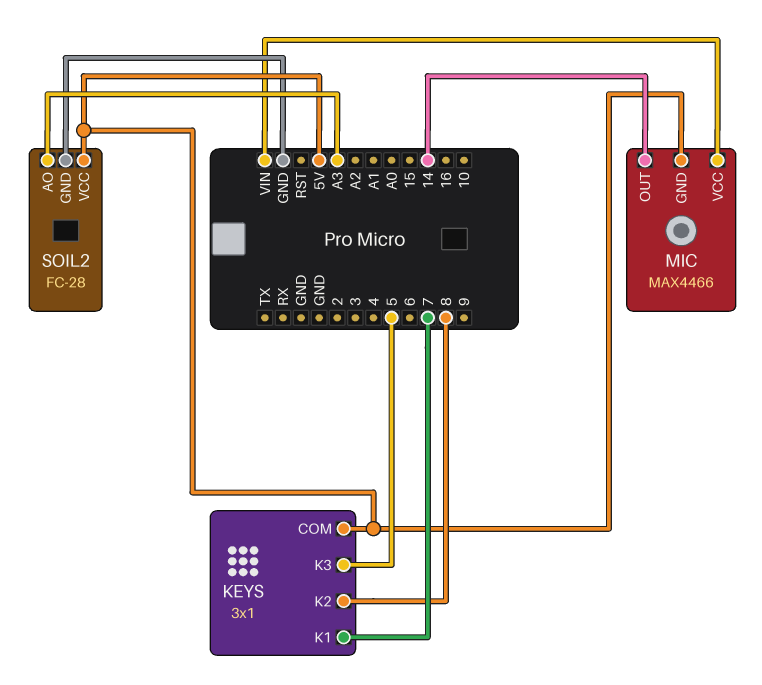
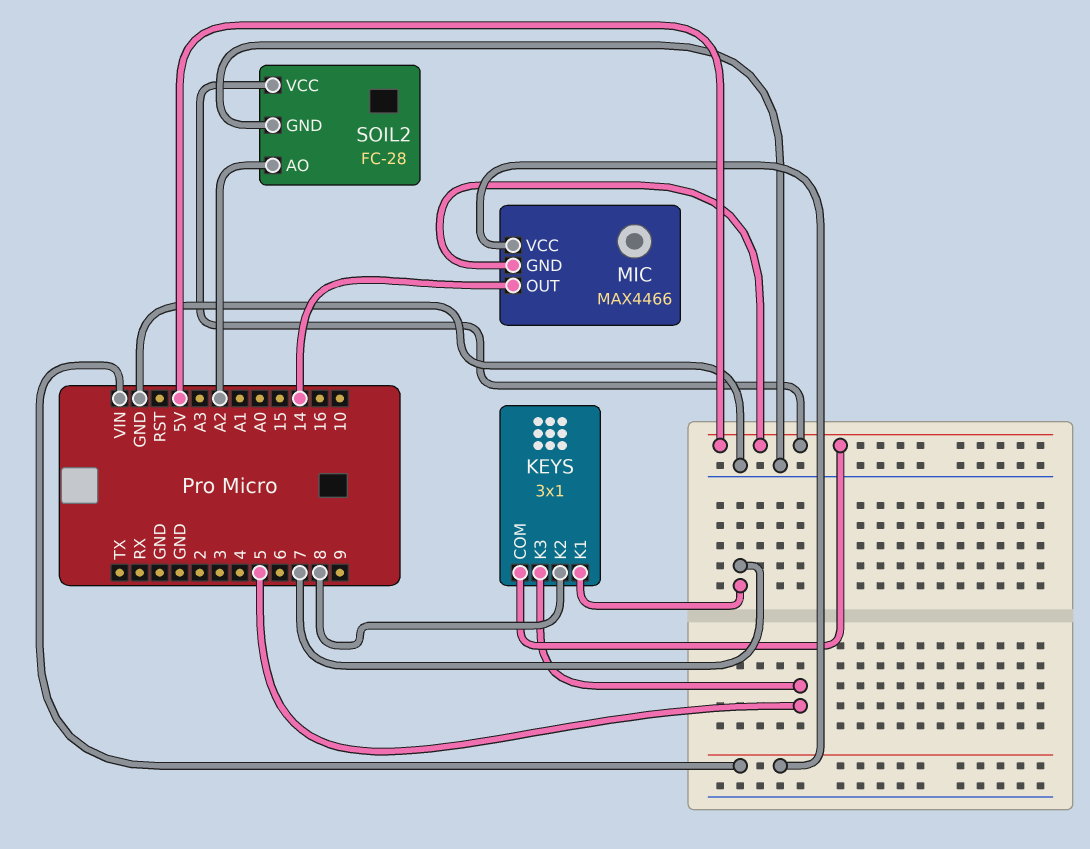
SOIL2 pin AO: A3 -> A2

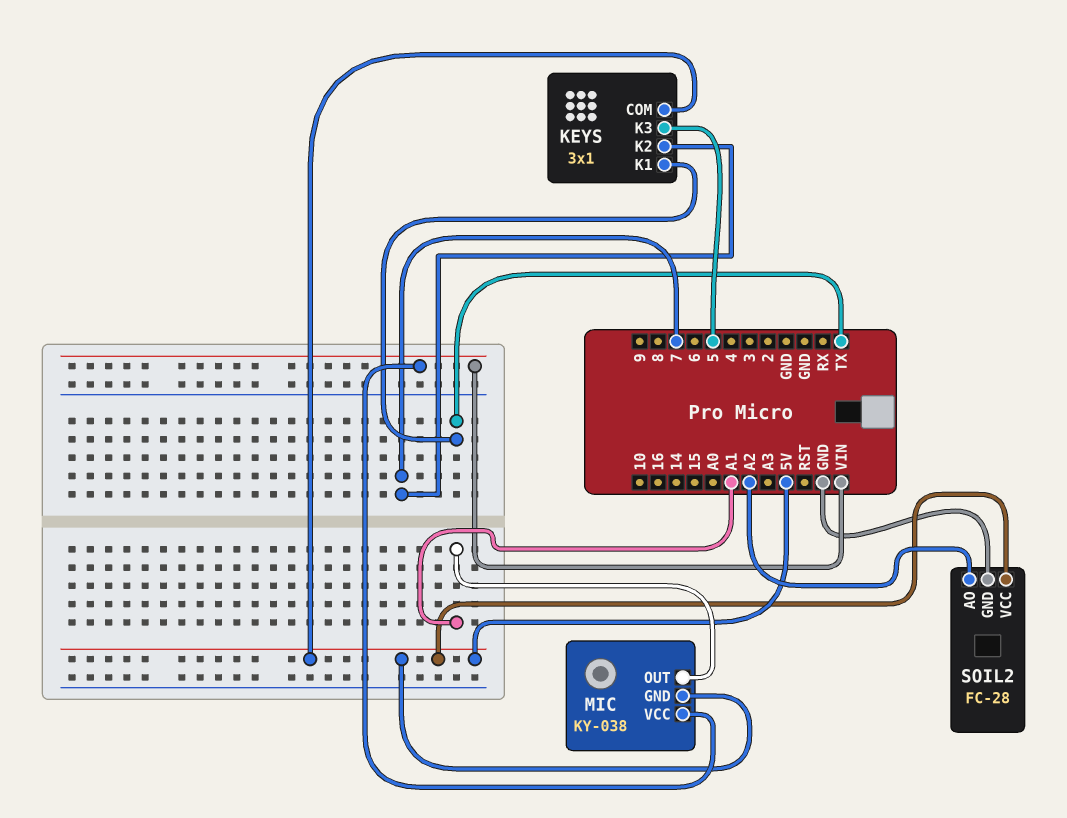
KEYS pin K1: 7 -> TX
KEYS pin K2: 8 -> 7
MIC: MAX4466 -> KY-038
MIC pin OUT: 14 -> A1

